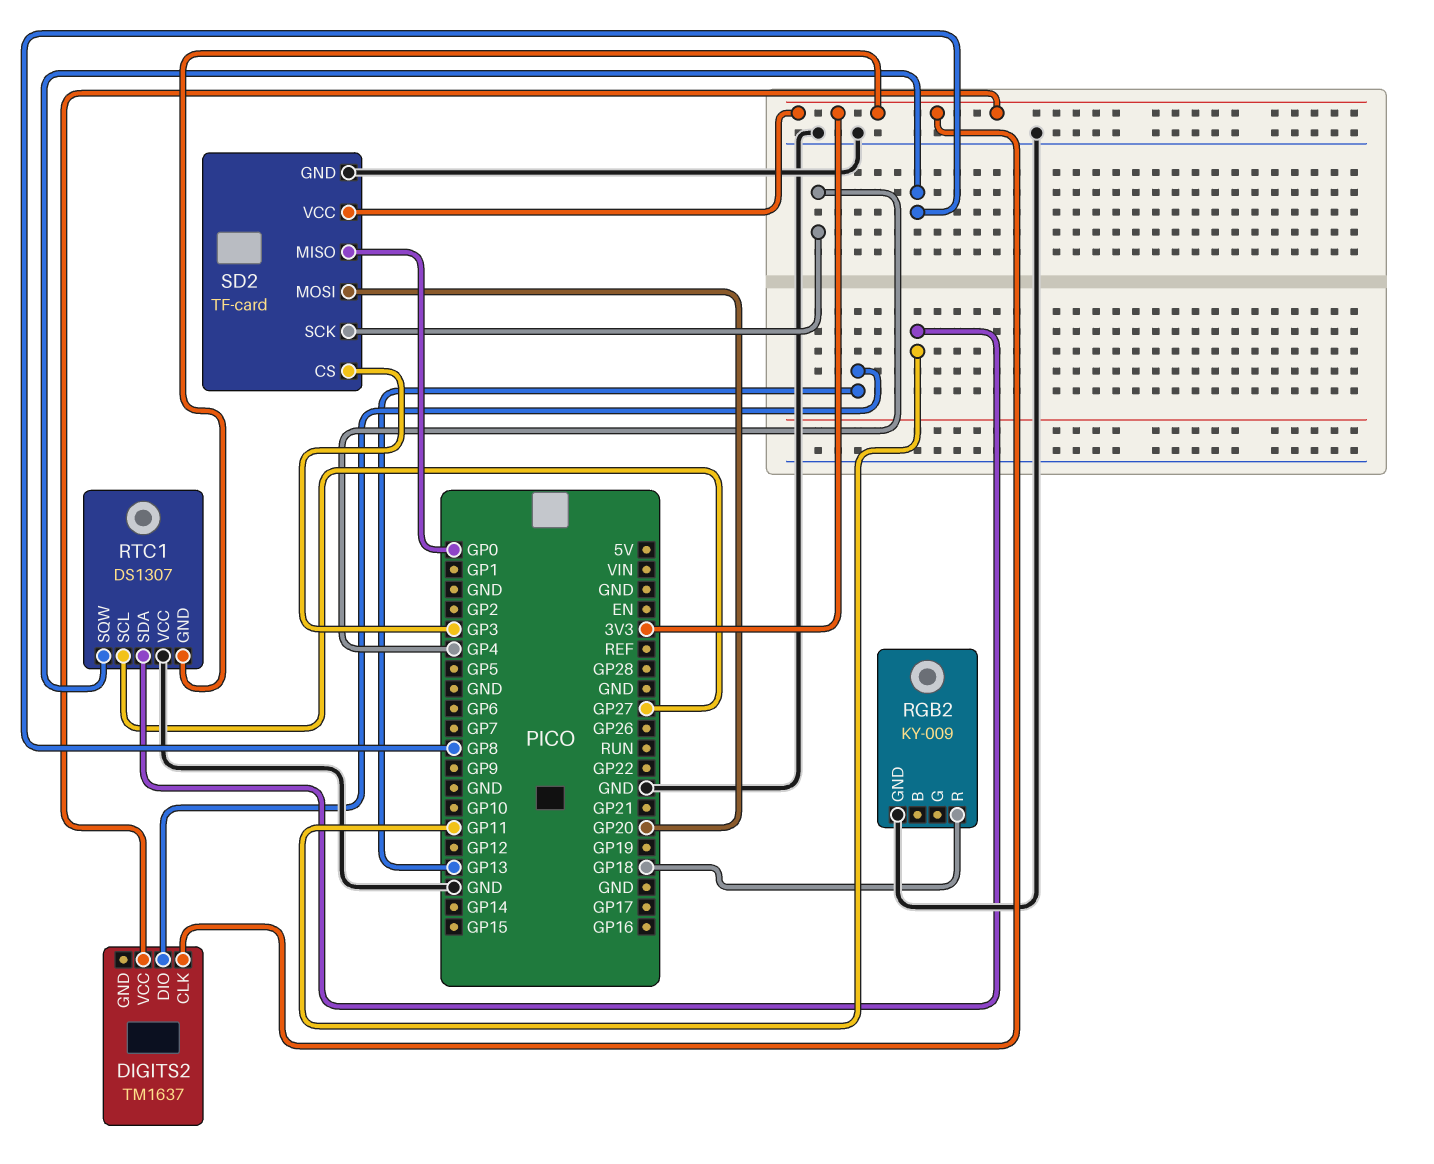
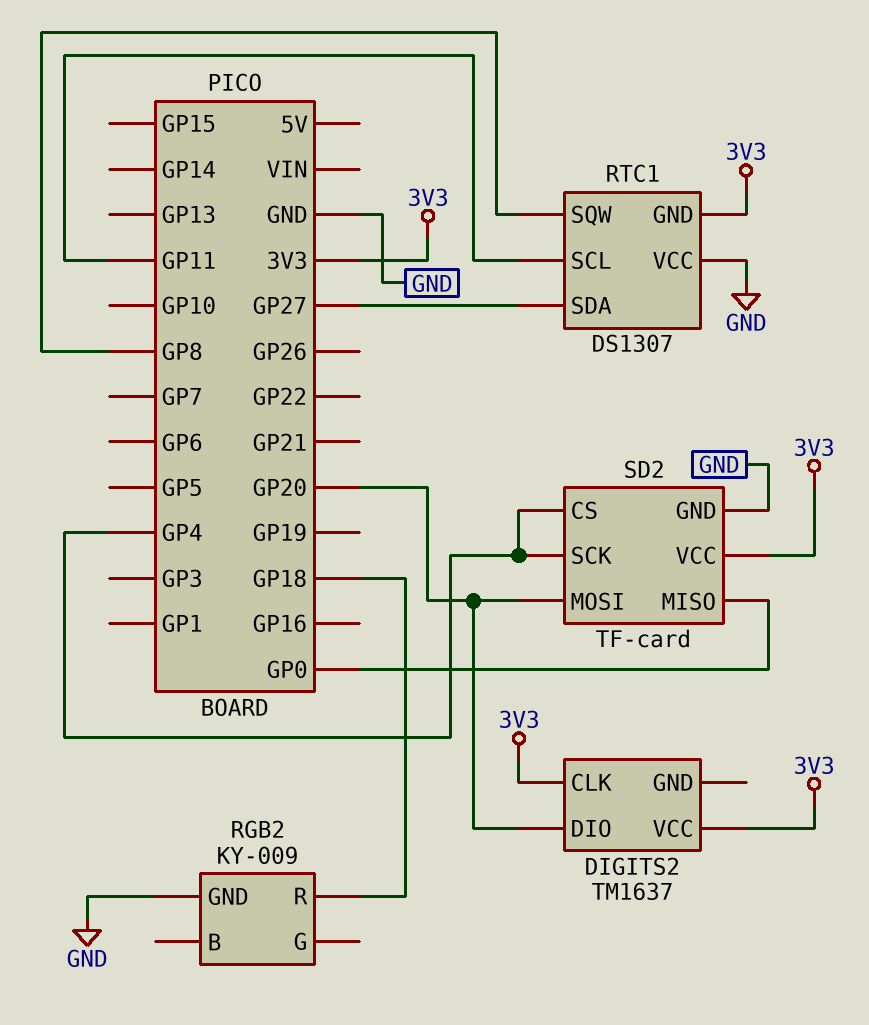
DIGITS2 pin DIO: GP13 -> GP20
RTC1 pin SCL: GP27 -> GP11
RTC1 pin SDA: GP11 -> GP27
SD2 pin CS: GP3 -> GP4

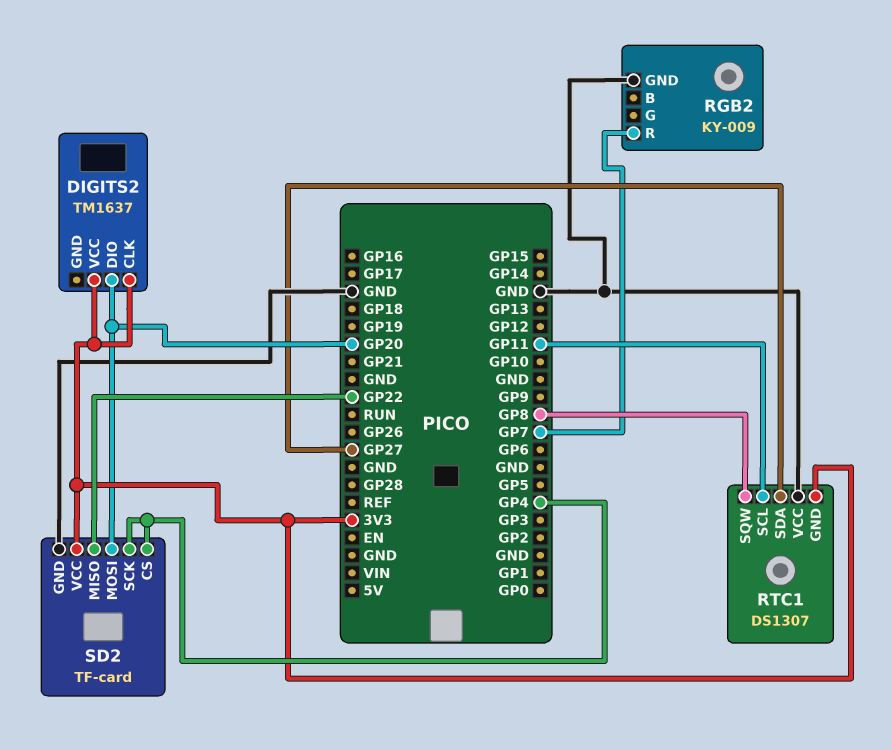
RGB2 pin R: GP18 -> GP7
SD2 pin MISO: GP0 -> GP22

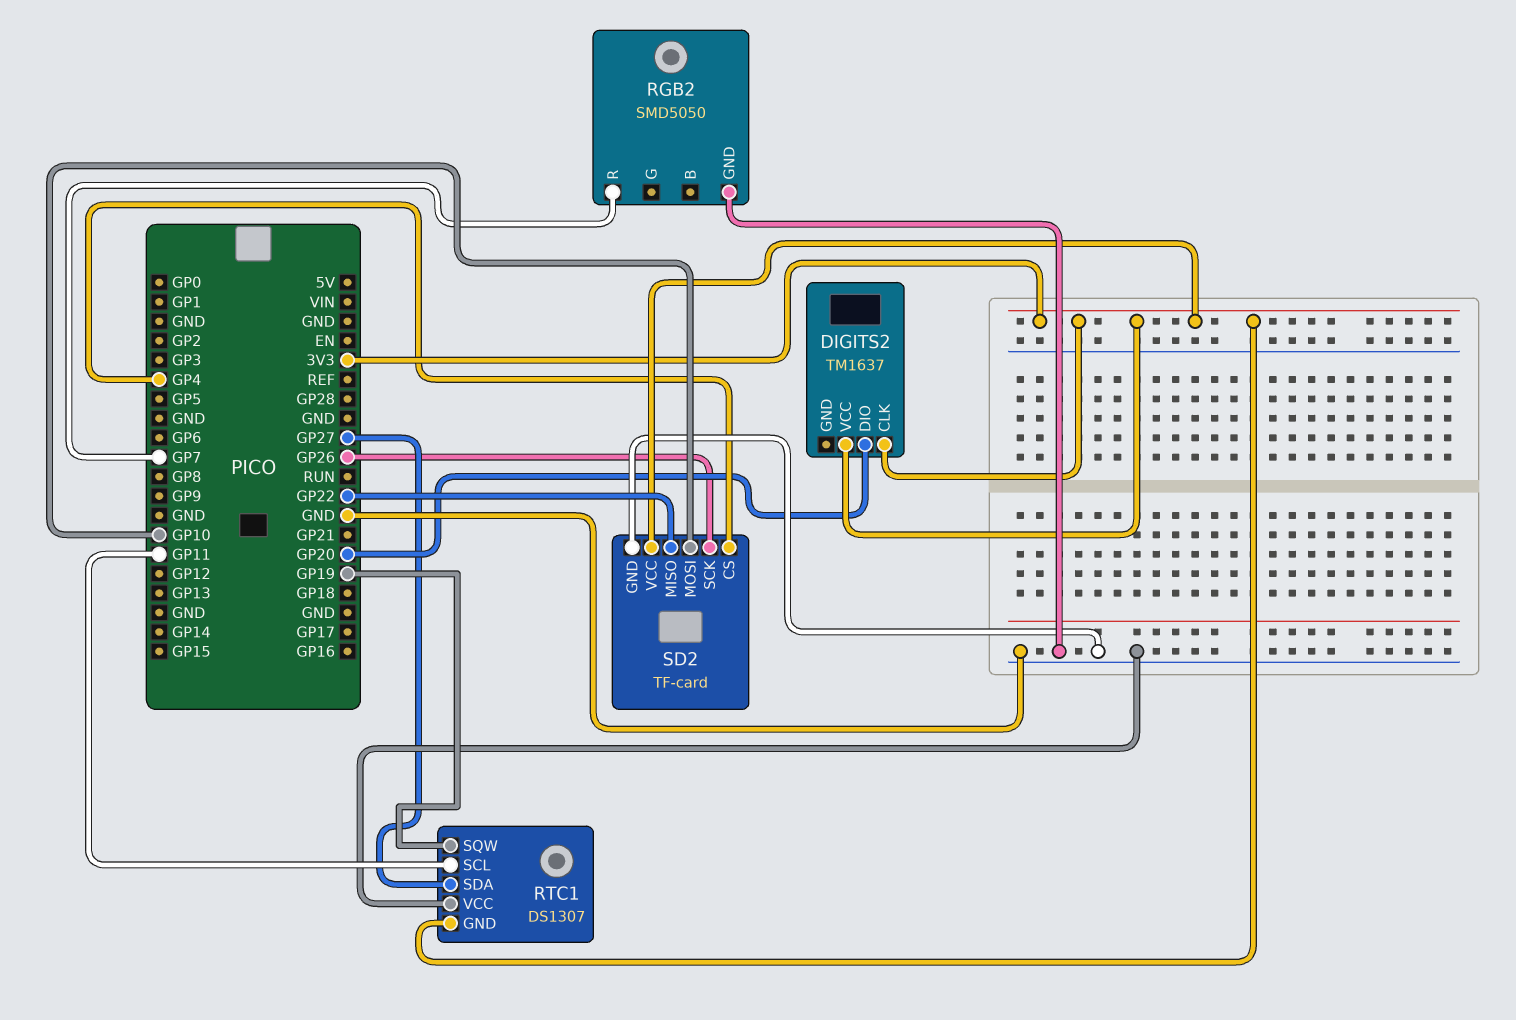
RGB2: KY-009 -> SMD5050
RTC1 pin SQW: GP8 -> GP19
SD2 pin MOSI: GP20 -> GP10
SD2 pin SCK: GP4 -> GP26

